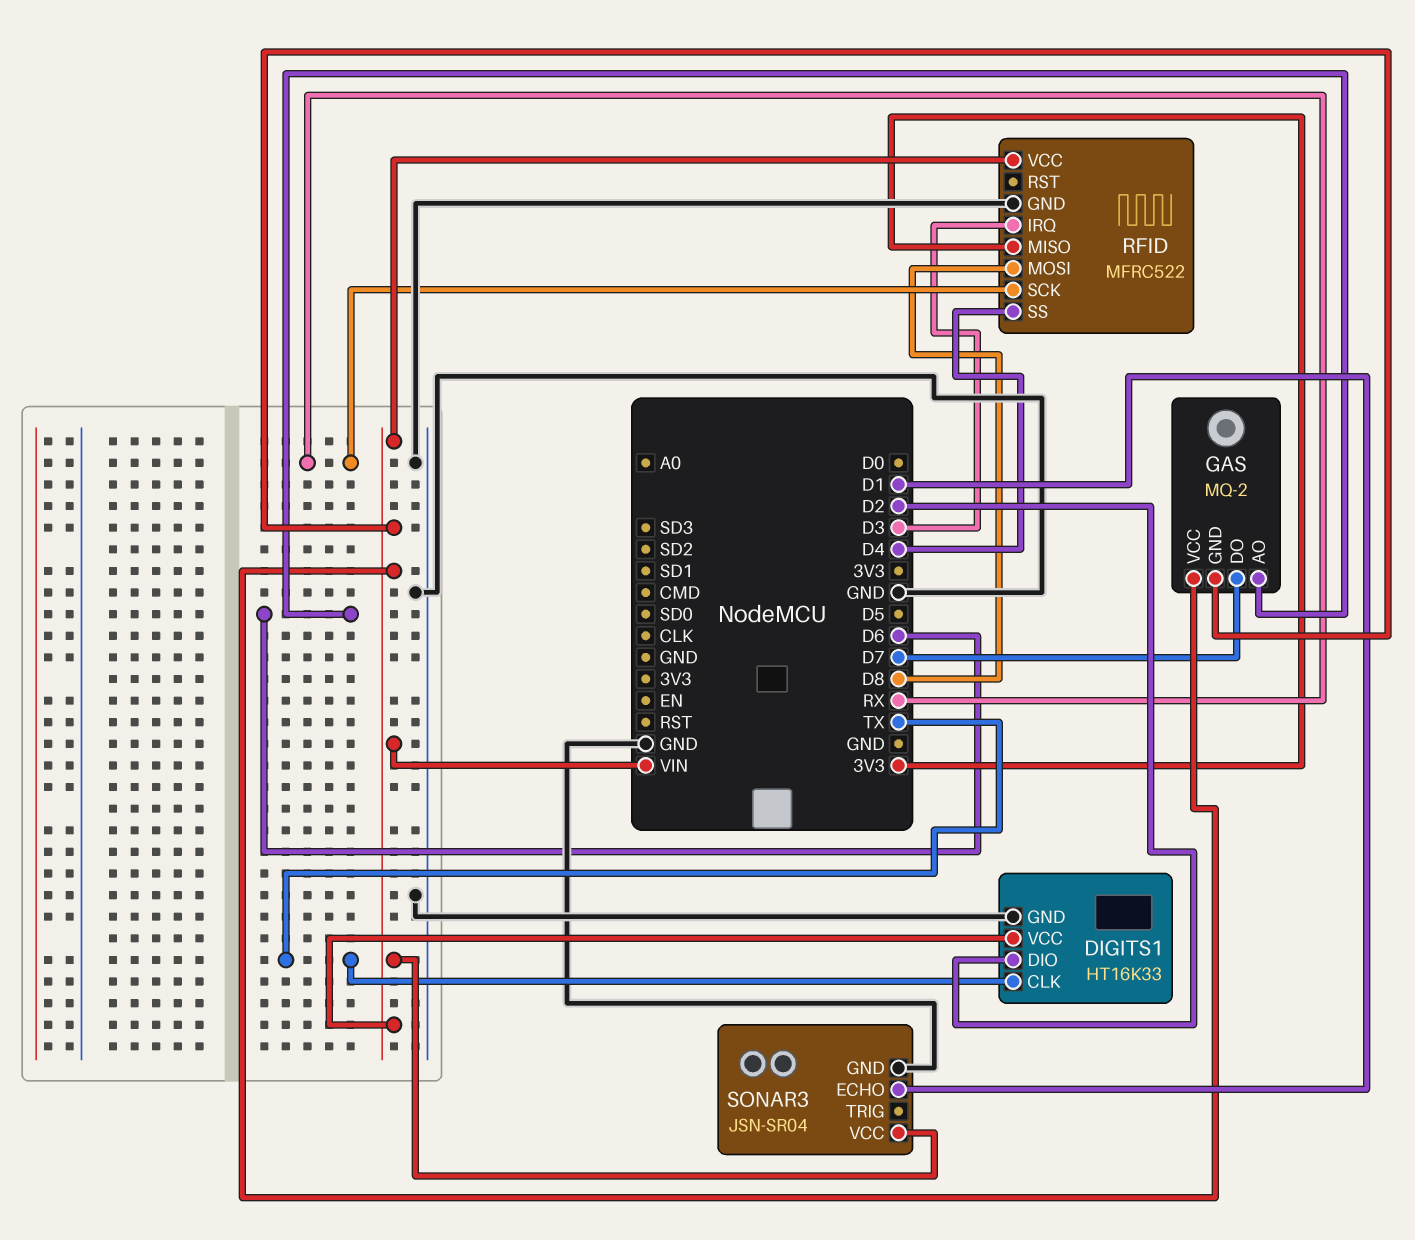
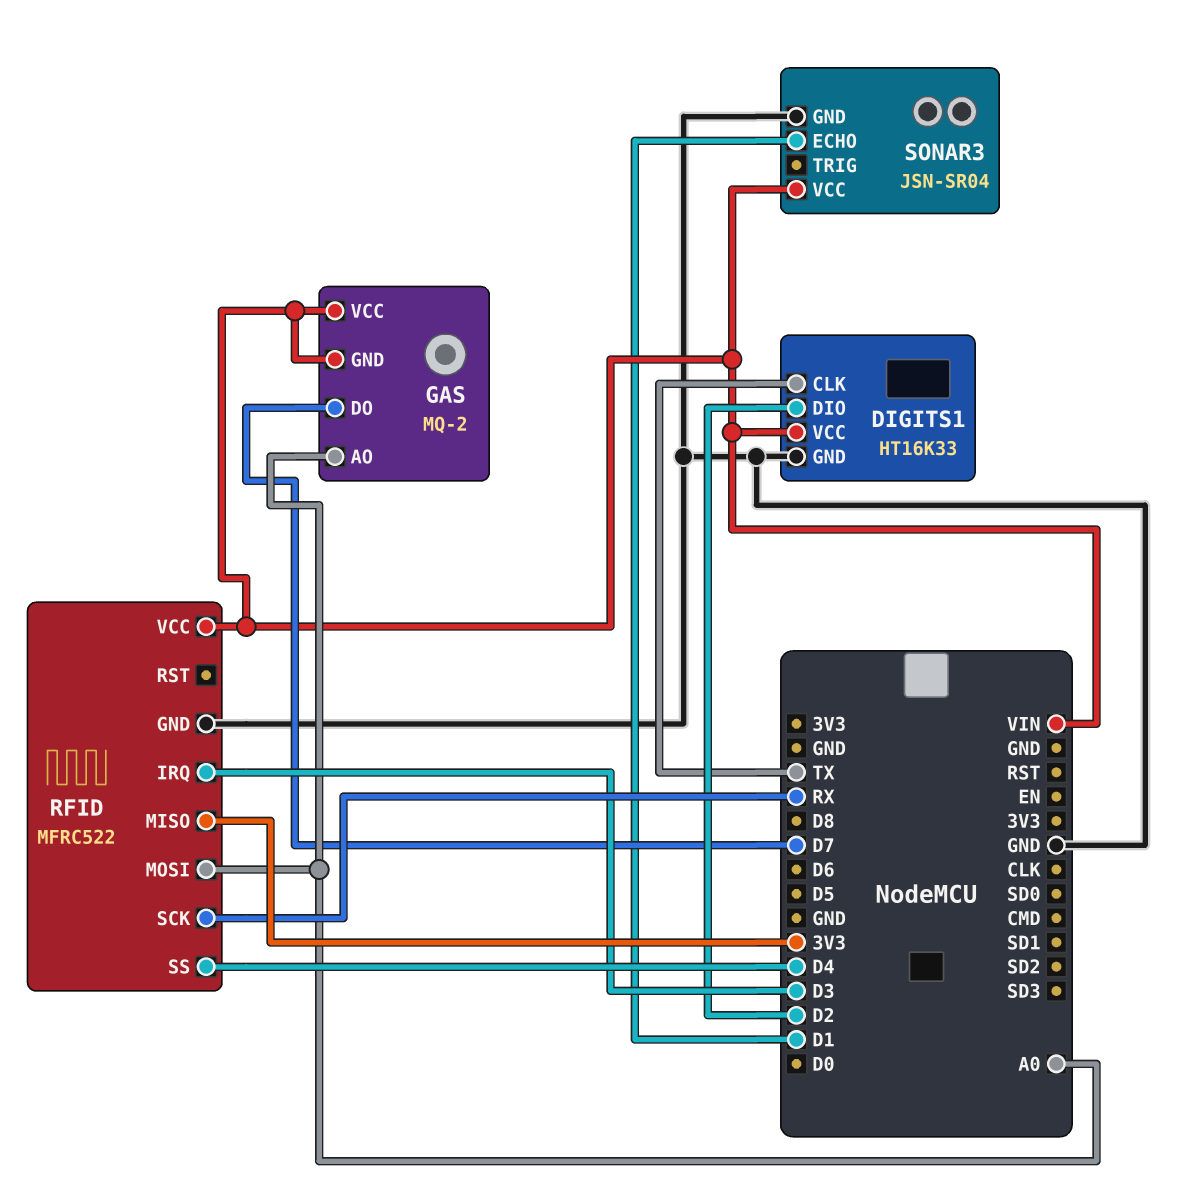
GAS pin AO: D6 -> A0
RFID pin MOSI: D8 -> A0

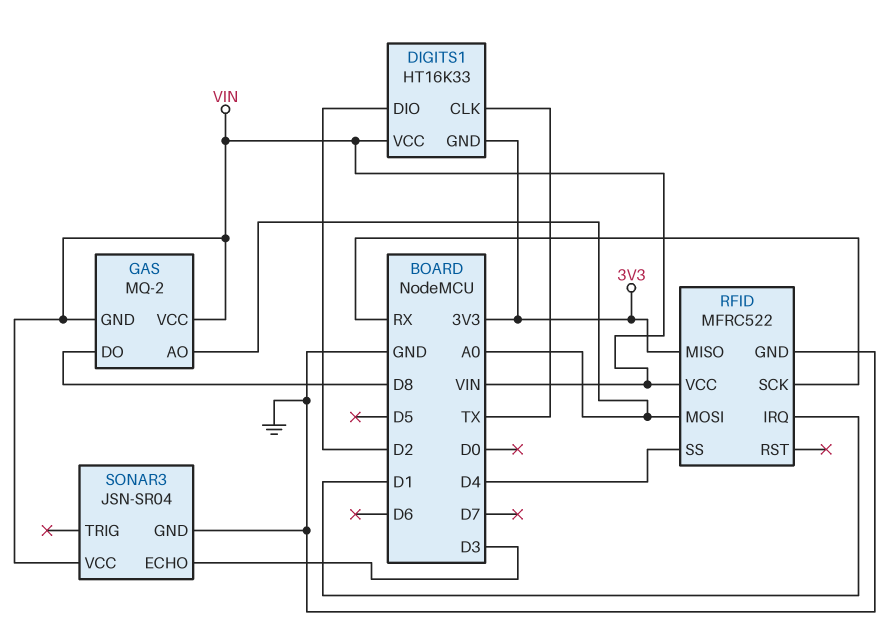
DIGITS1 pin GND: GND -> 3V3
GAS pin DO: D7 -> D8
RFID pin IRQ: D3 -> D1
SONAR3 pin ECHO: D1 -> D3

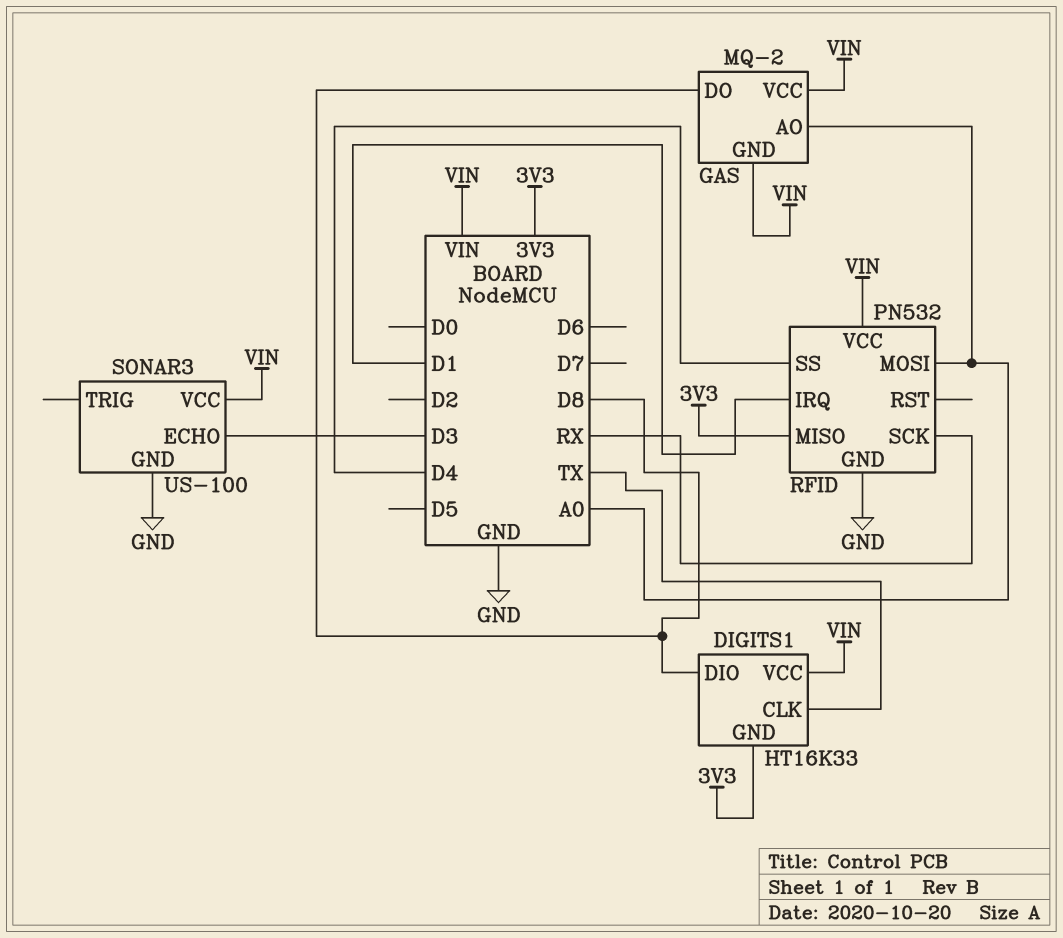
DIGITS1 pin DIO: D2 -> D8
RFID: MFRC522 -> PN532
SONAR3: JSN-SR04 -> US-100

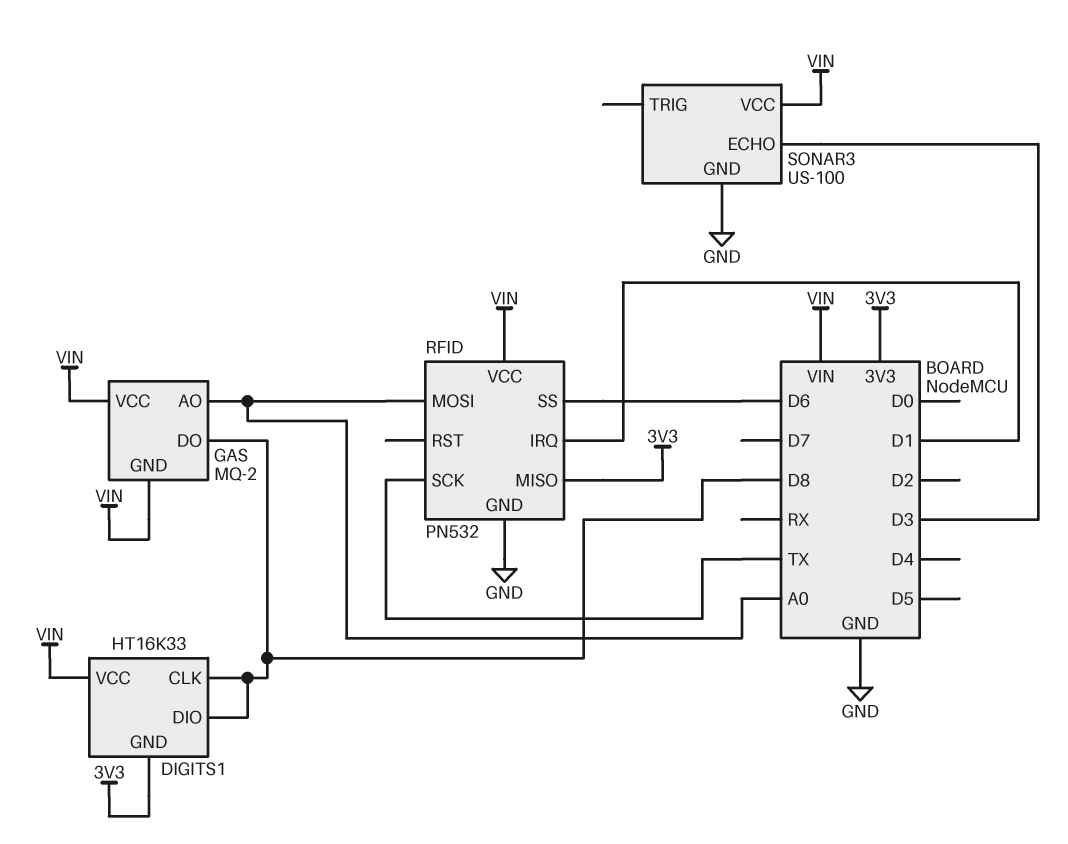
DIGITS1 pin CLK: TX -> D8
RFID pin SCK: RX -> TX
RFID pin SS: D4 -> D6

